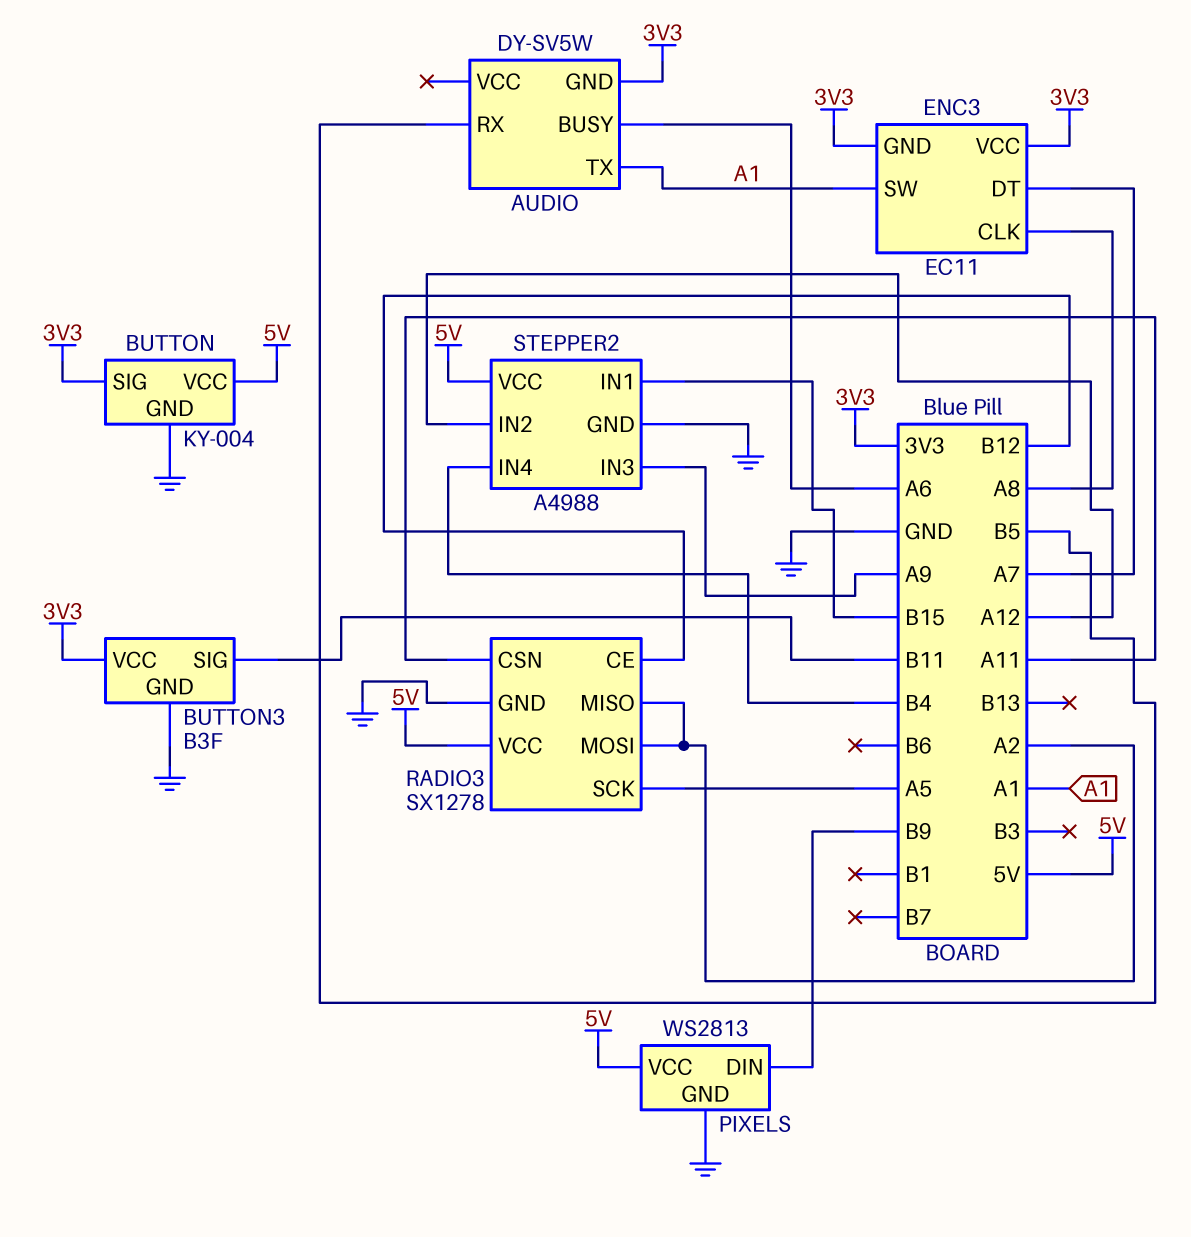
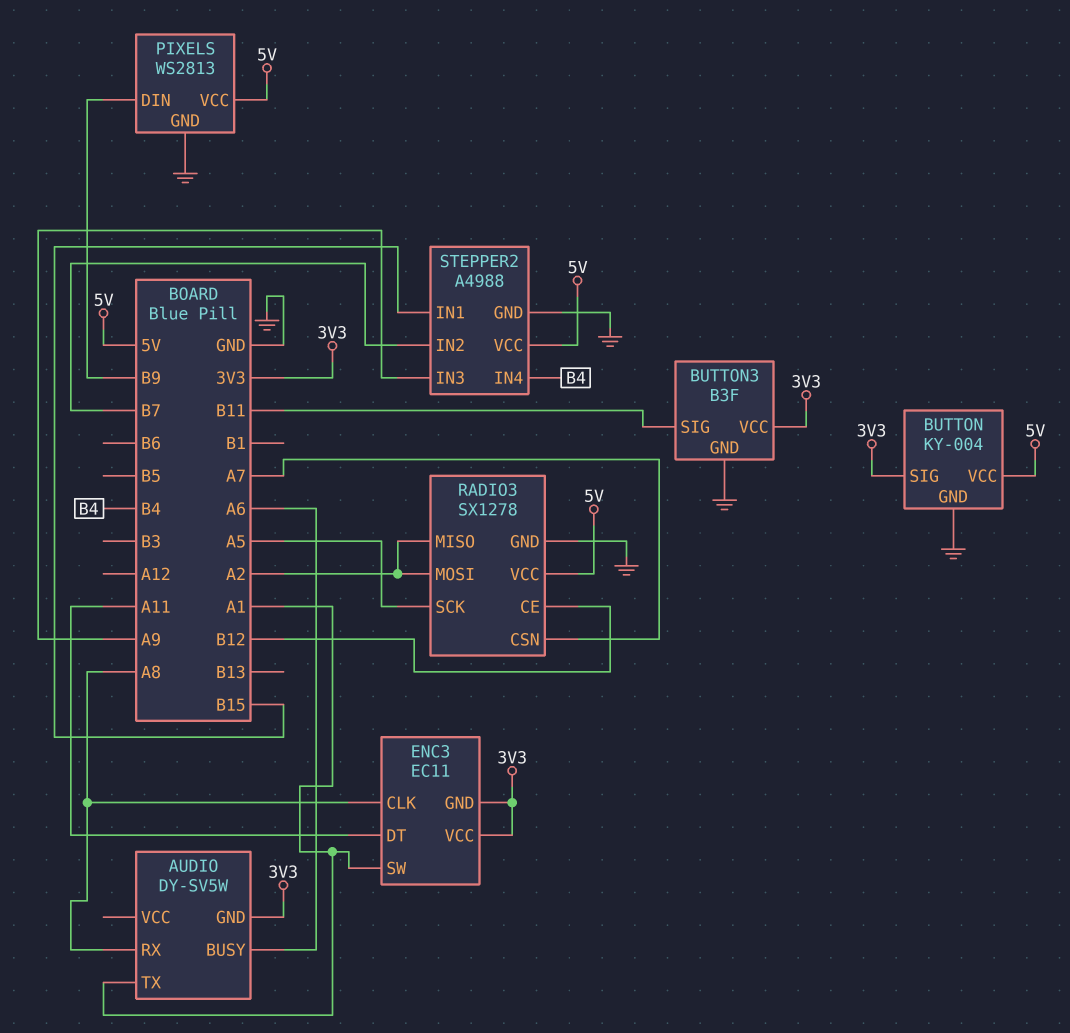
AUDIO pin RX: B5 -> A8
ENC3 pin DT: A7 -> A11
RADIO3 pin CSN: A11 -> A7
STEPPER2 pin IN2: A12 -> B7

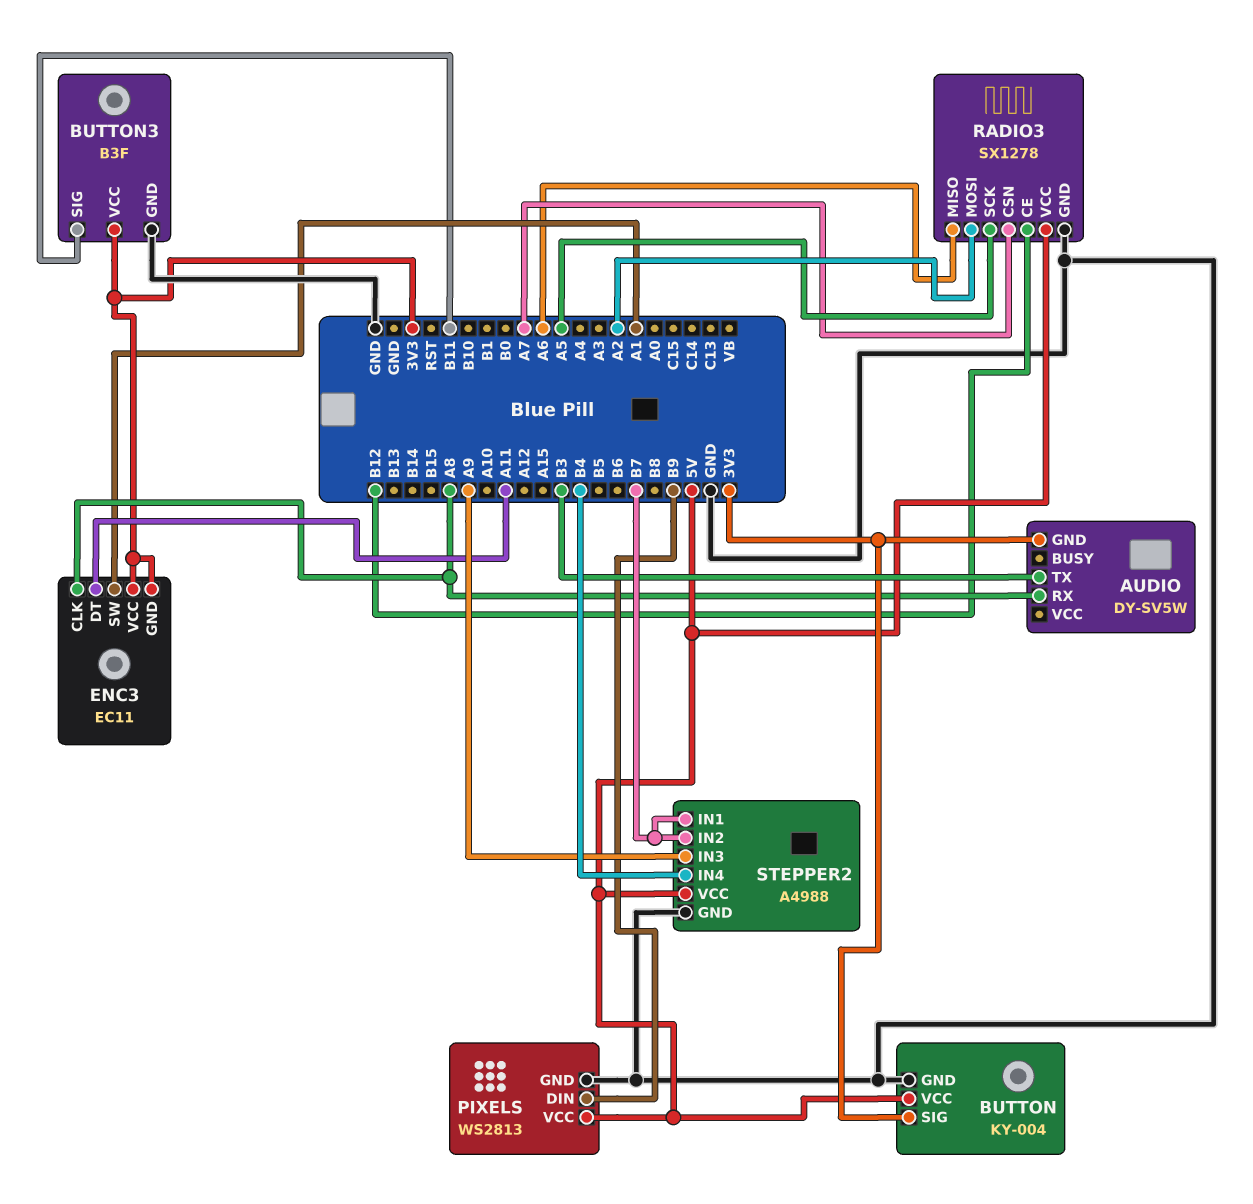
AUDIO pin BUSY: A6 -> none
AUDIO pin TX: A1 -> B3
RADIO3 pin MISO: A2 -> A6
STEPPER2 pin IN1: B15 -> B7

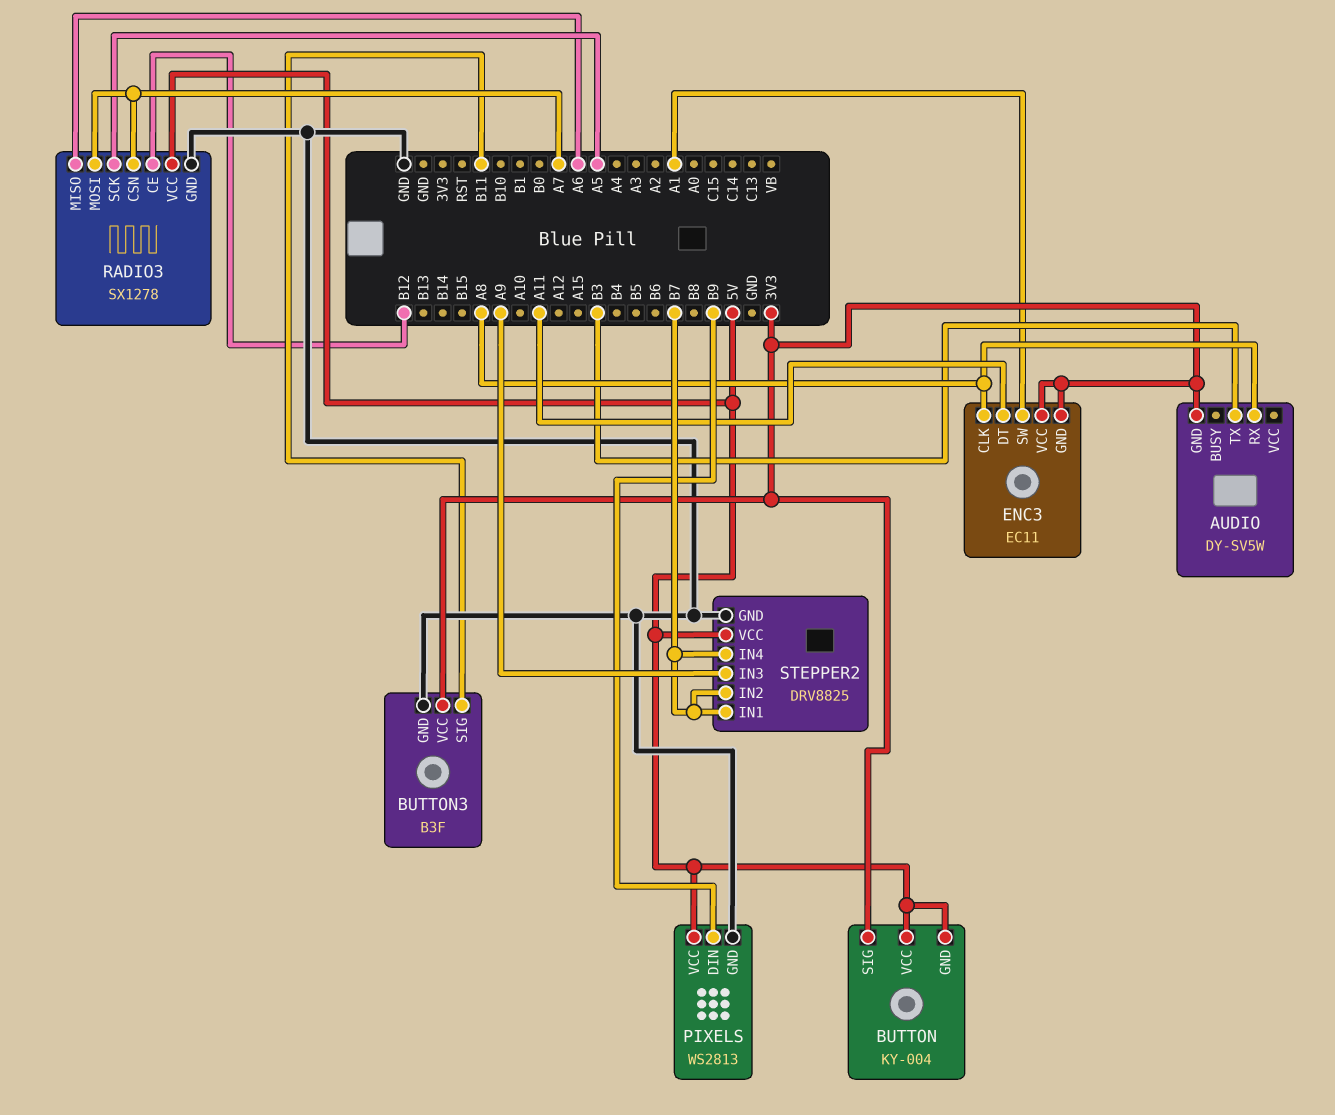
BUTTON pin GND: GND -> 5V
RADIO3 pin MOSI: A2 -> A7
STEPPER2: A4988 -> DRV8825
STEPPER2 pin IN4: B4 -> B7

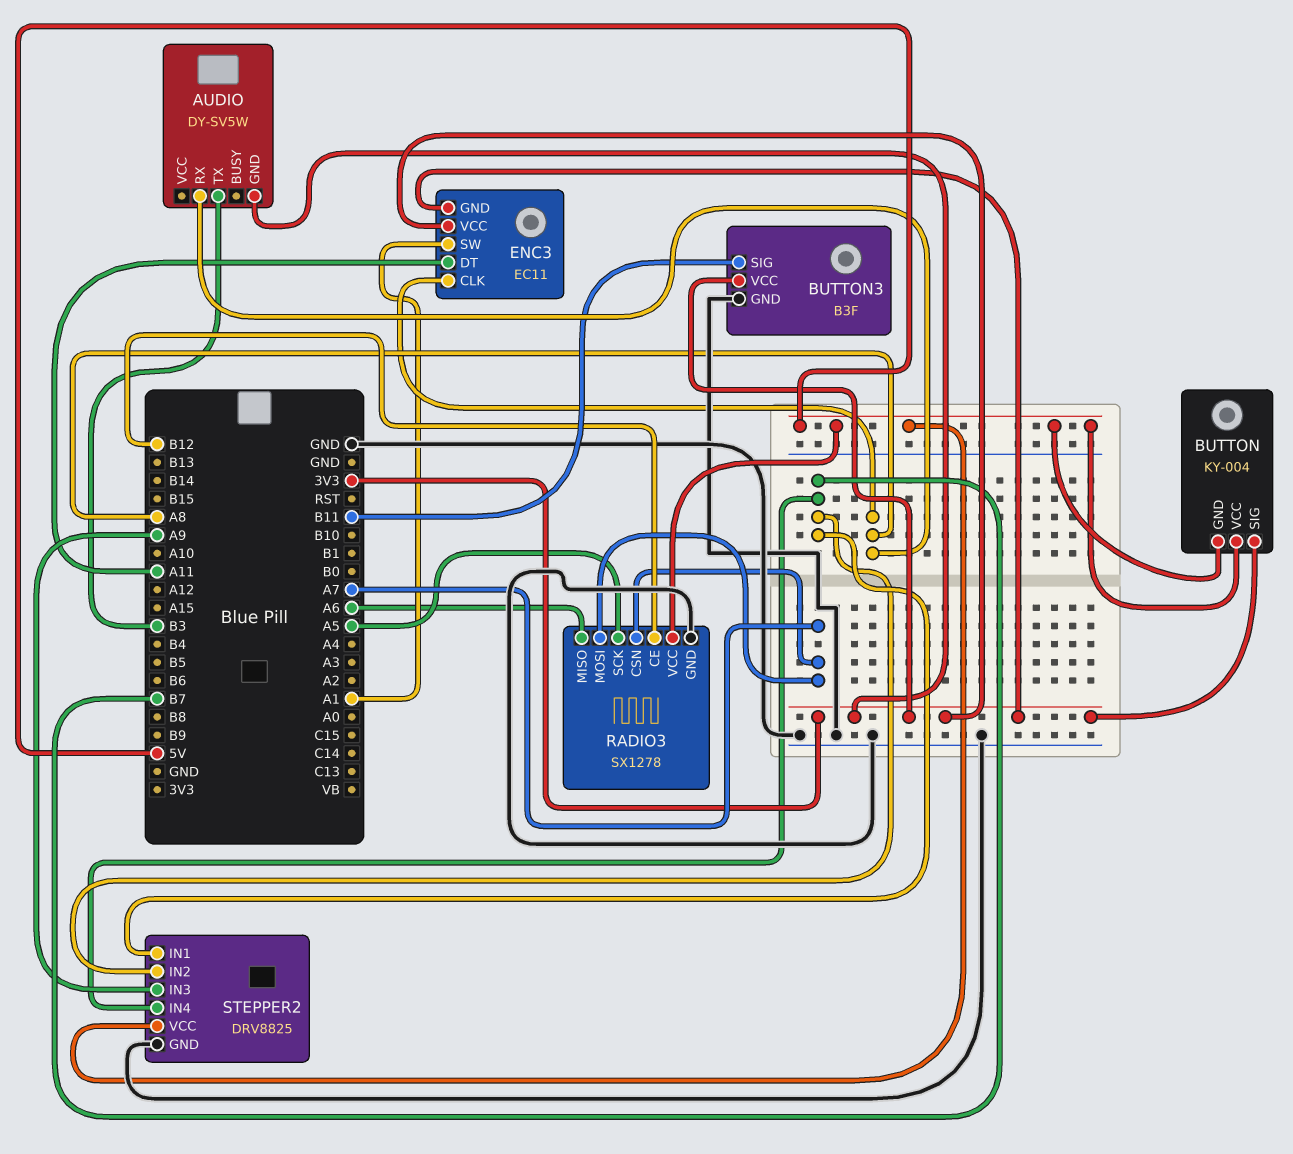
PIXELS: WS2813 -> none
PIXELS pin DIN: B9 -> none
PIXELS pin GND: GND -> none
PIXELS pin VCC: 5V -> none

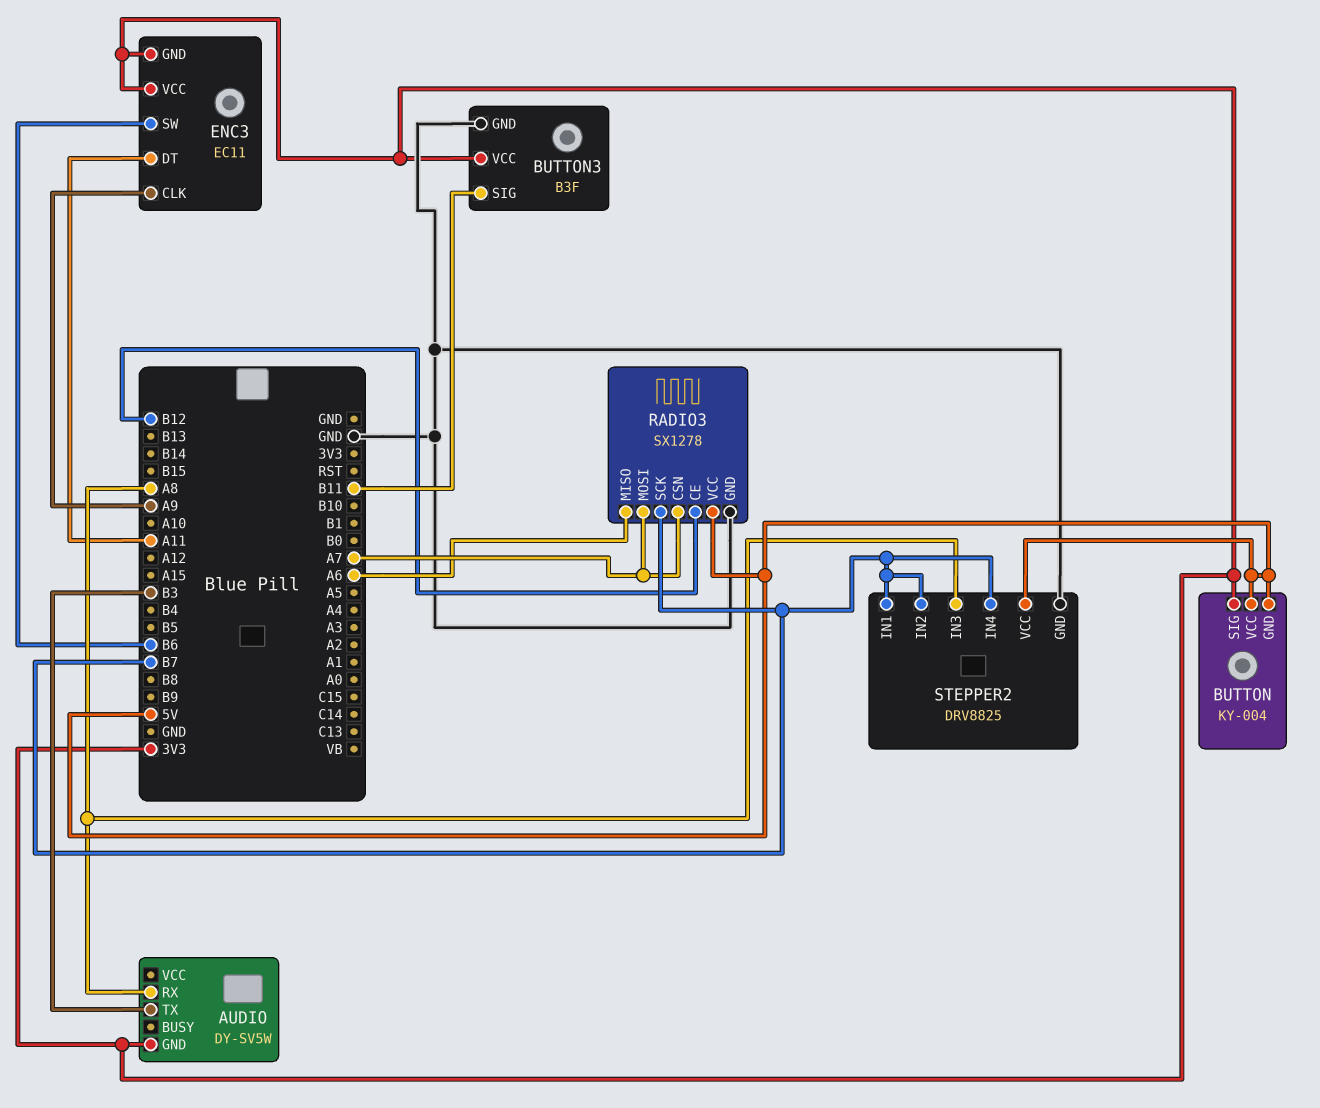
ENC3 pin CLK: A8 -> A9
ENC3 pin SW: A1 -> B6
RADIO3 pin SCK: A5 -> B7
STEPPER2 pin IN3: A9 -> A8

